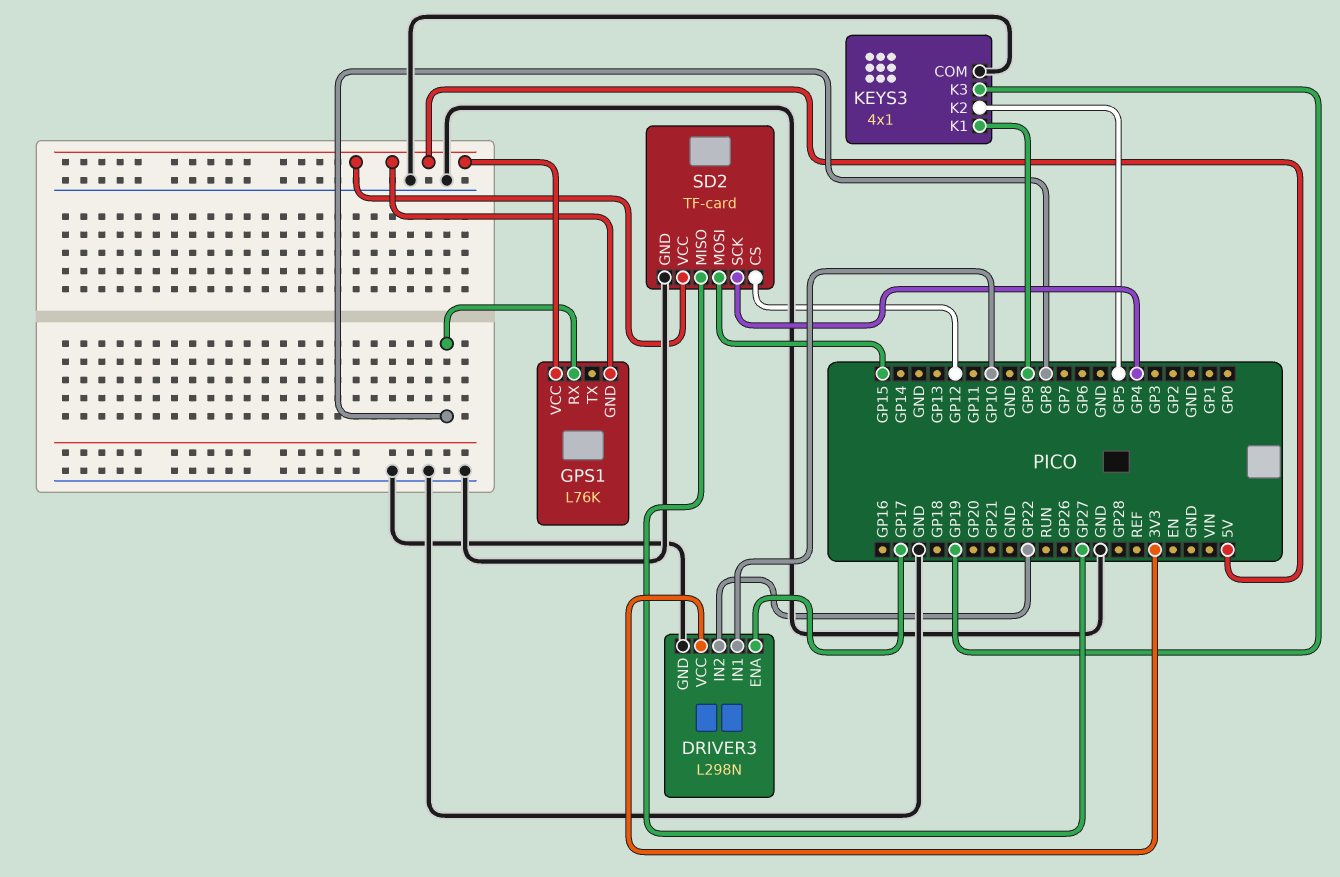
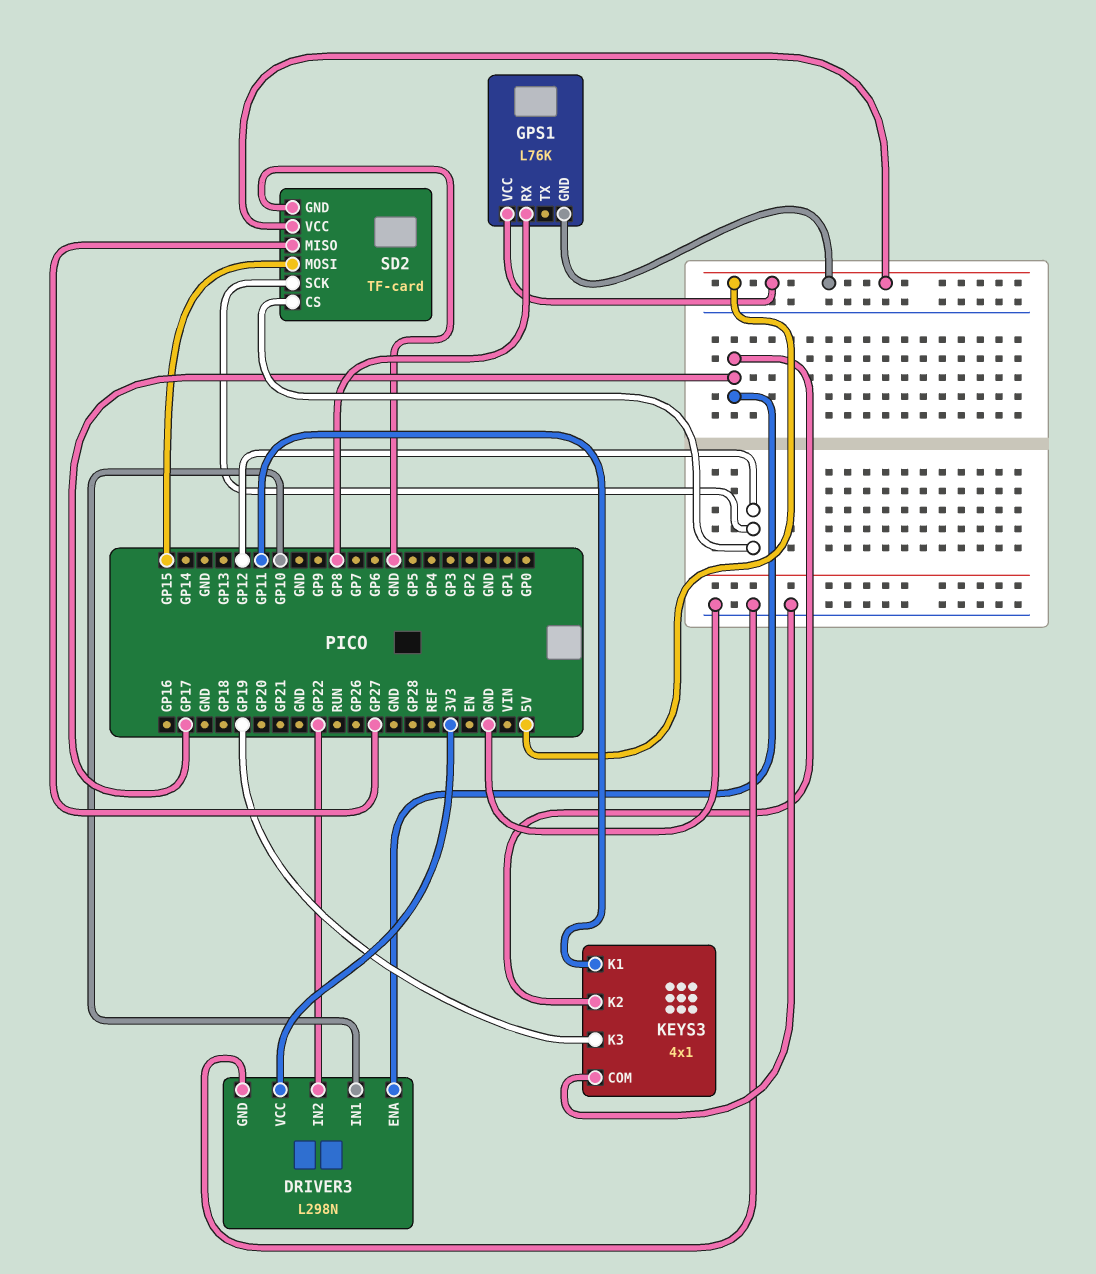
KEYS3 pin K1: GP9 -> GP11
KEYS3 pin K2: GP5 -> GP17
SD2 pin SCK: GP4 -> GP12

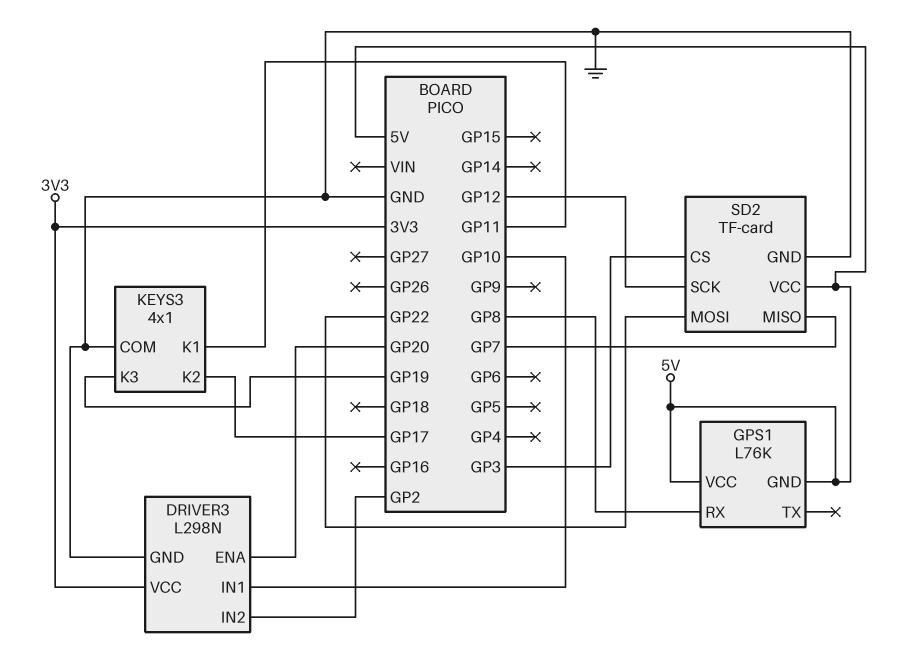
DRIVER3 pin ENA: GP17 -> GP20
DRIVER3 pin IN2: GP22 -> GP2
SD2 pin CS: GP12 -> GP3
SD2 pin MISO: GP27 -> GP7
SD2 pin MOSI: GP15 -> GP22

